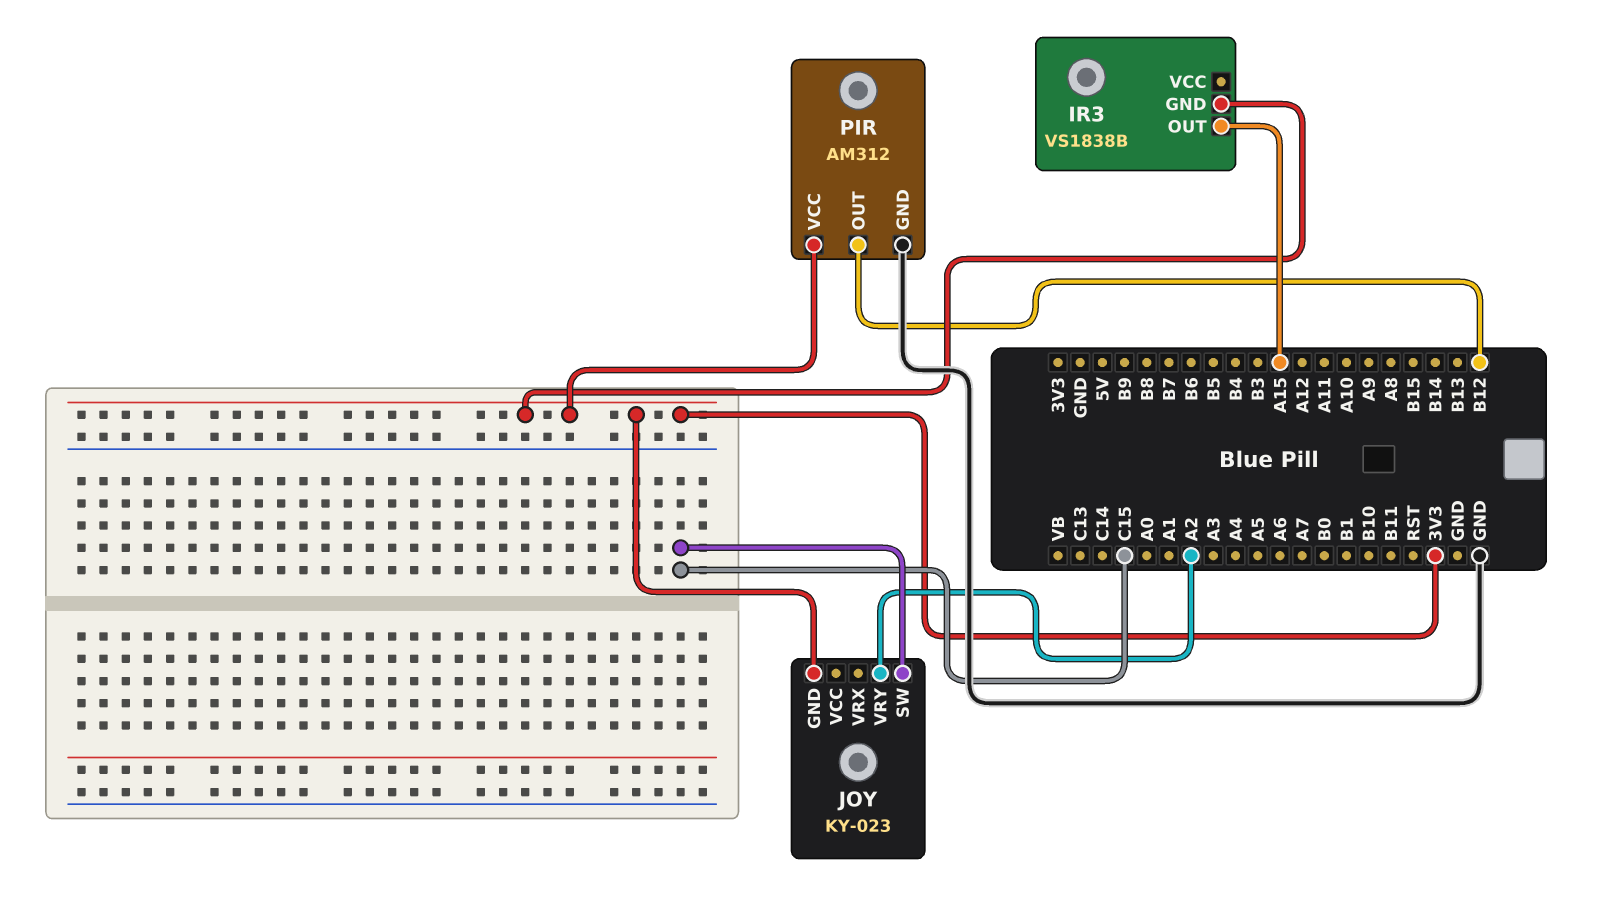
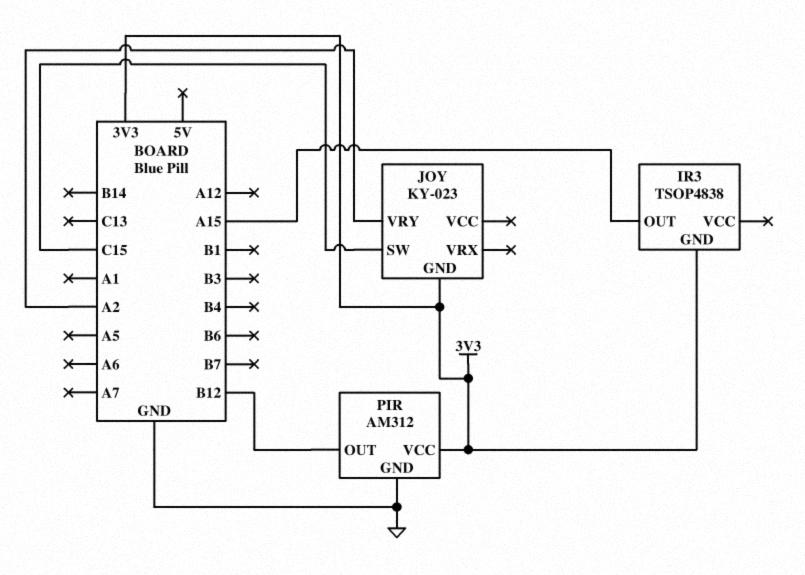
IR3: VS1838B -> TSOP4838

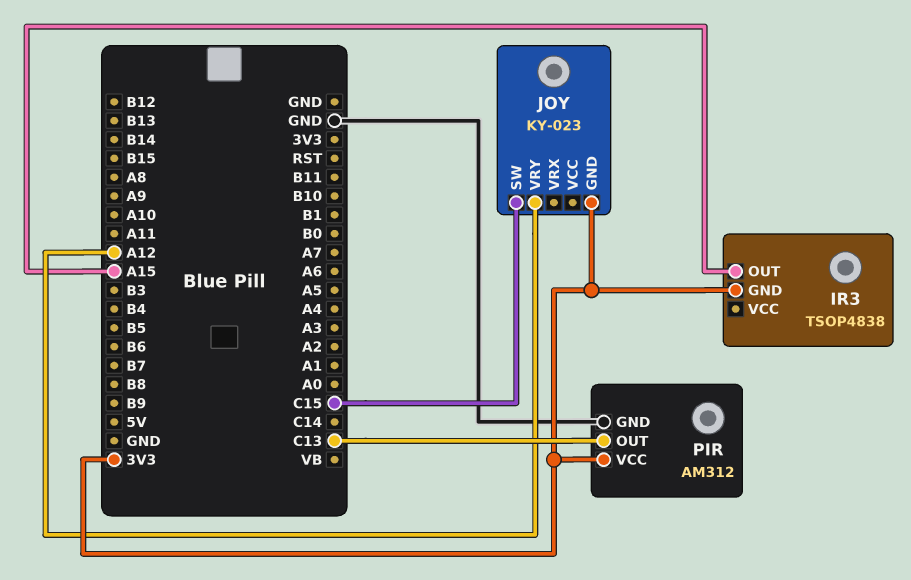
JOY pin VRY: A2 -> A12
PIR pin OUT: B12 -> C13

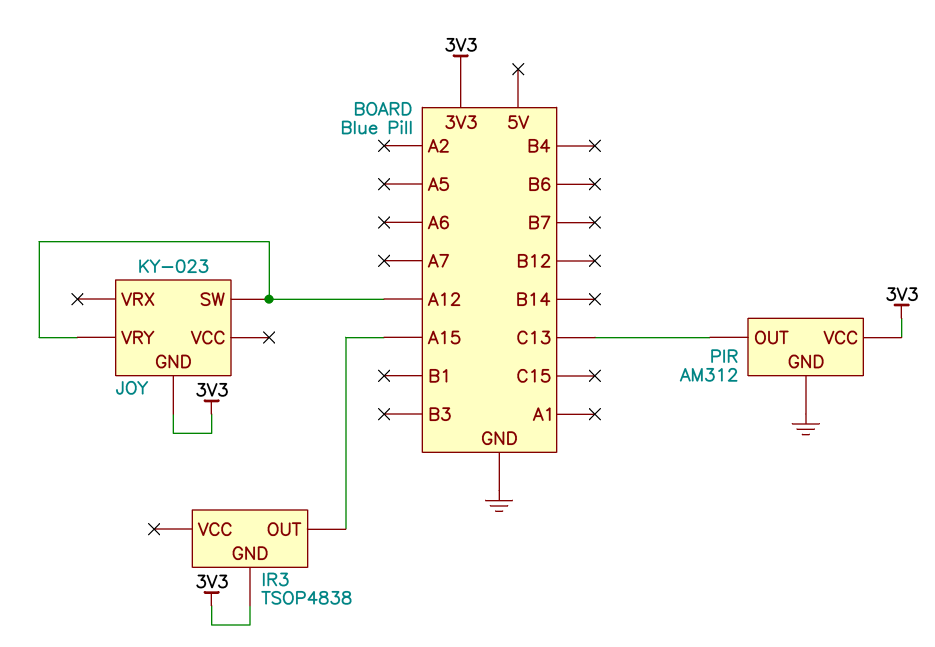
JOY pin SW: C15 -> A12

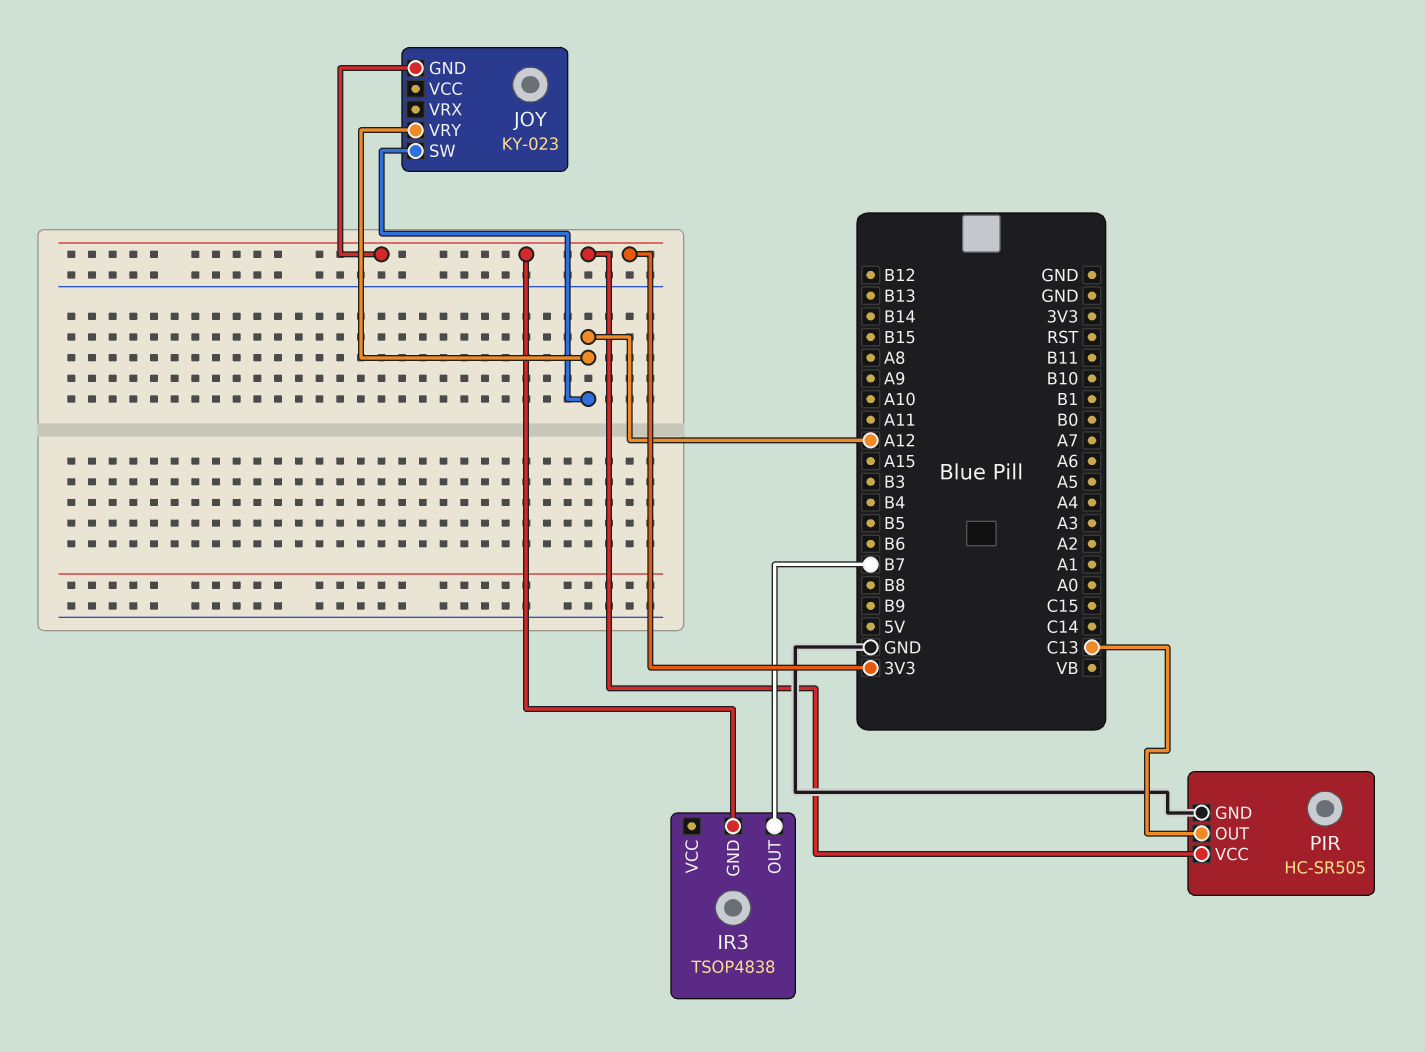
IR3 pin OUT: A15 -> B7
PIR: AM312 -> HC-SR505

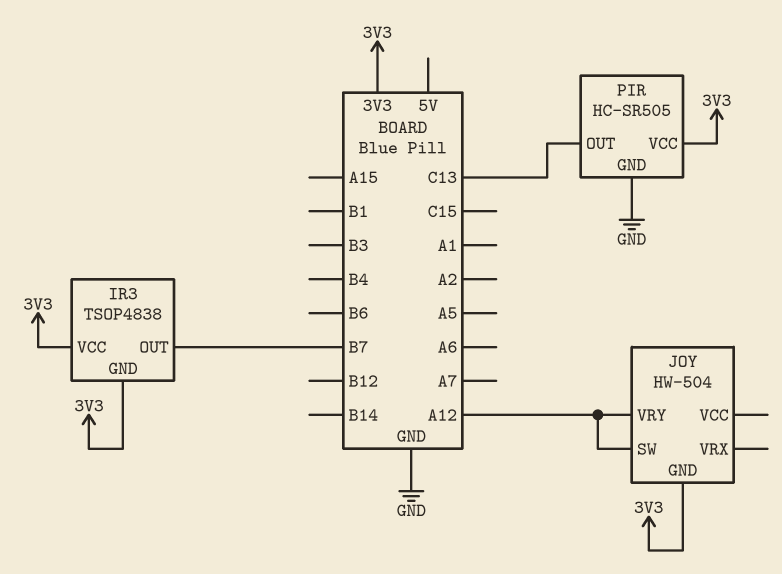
IR3 pin VCC: none -> 3V3
JOY: KY-023 -> HW-504

